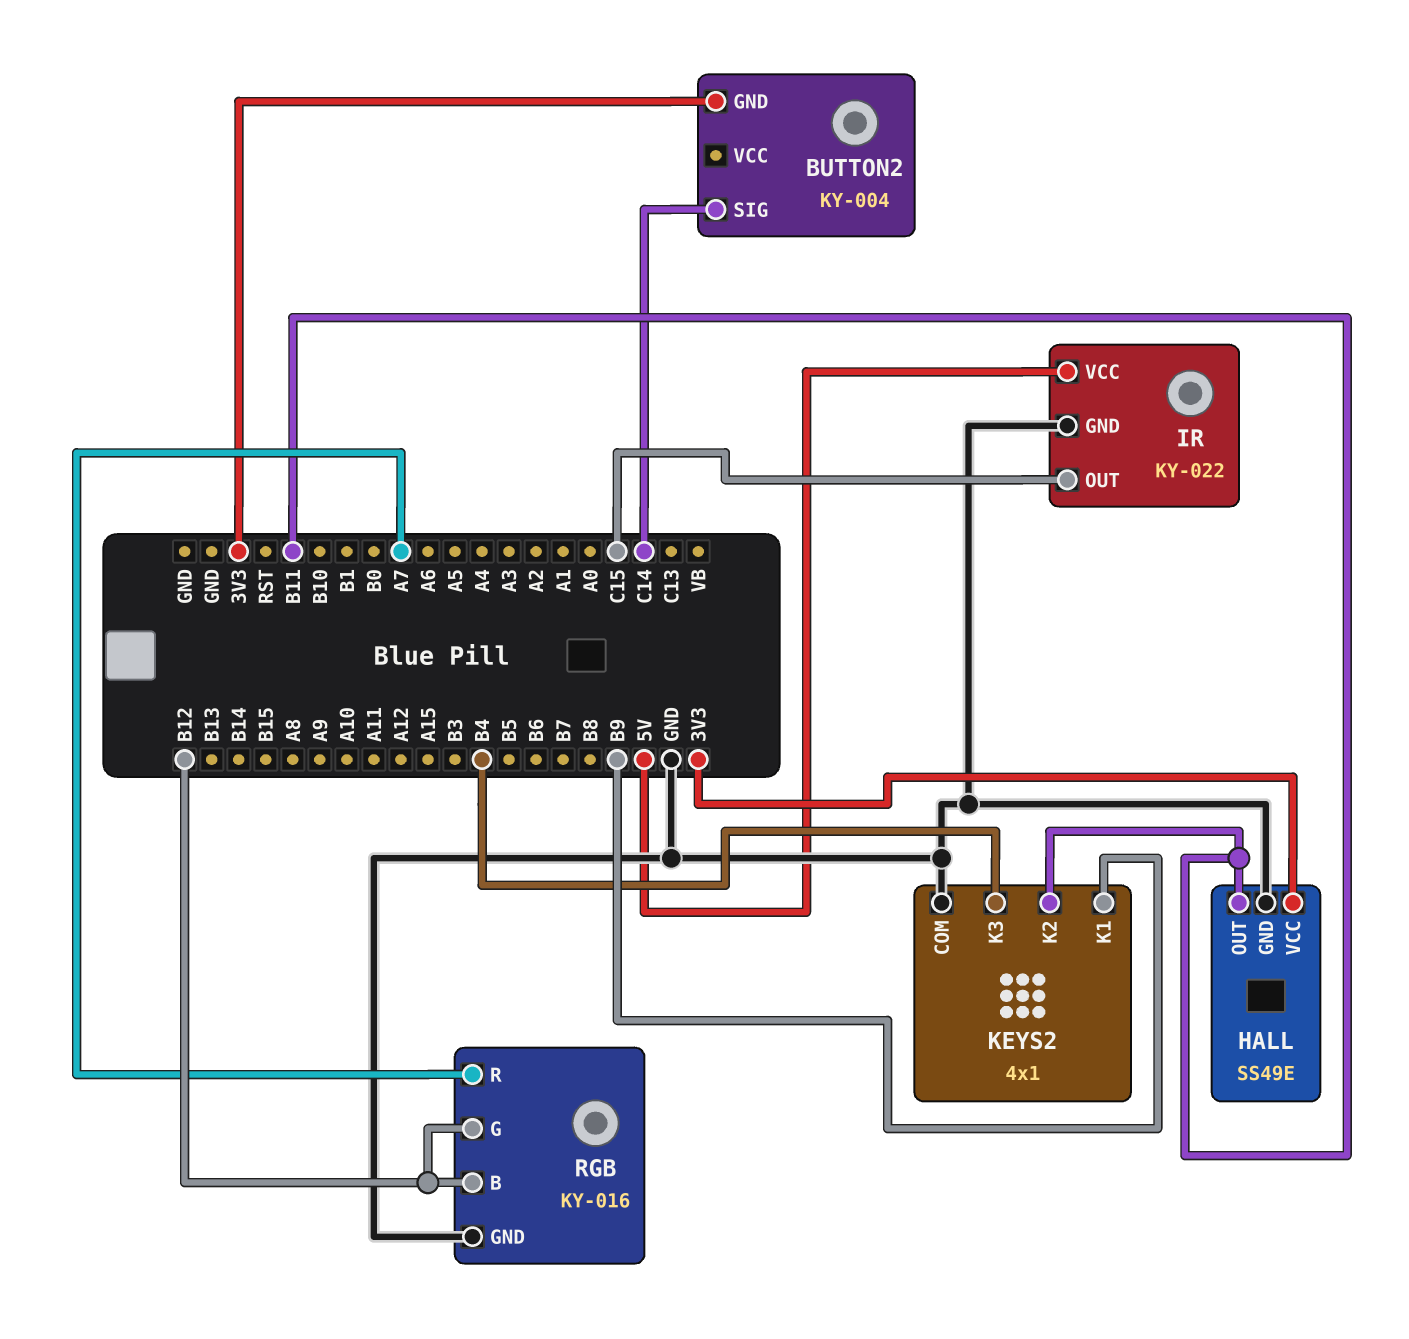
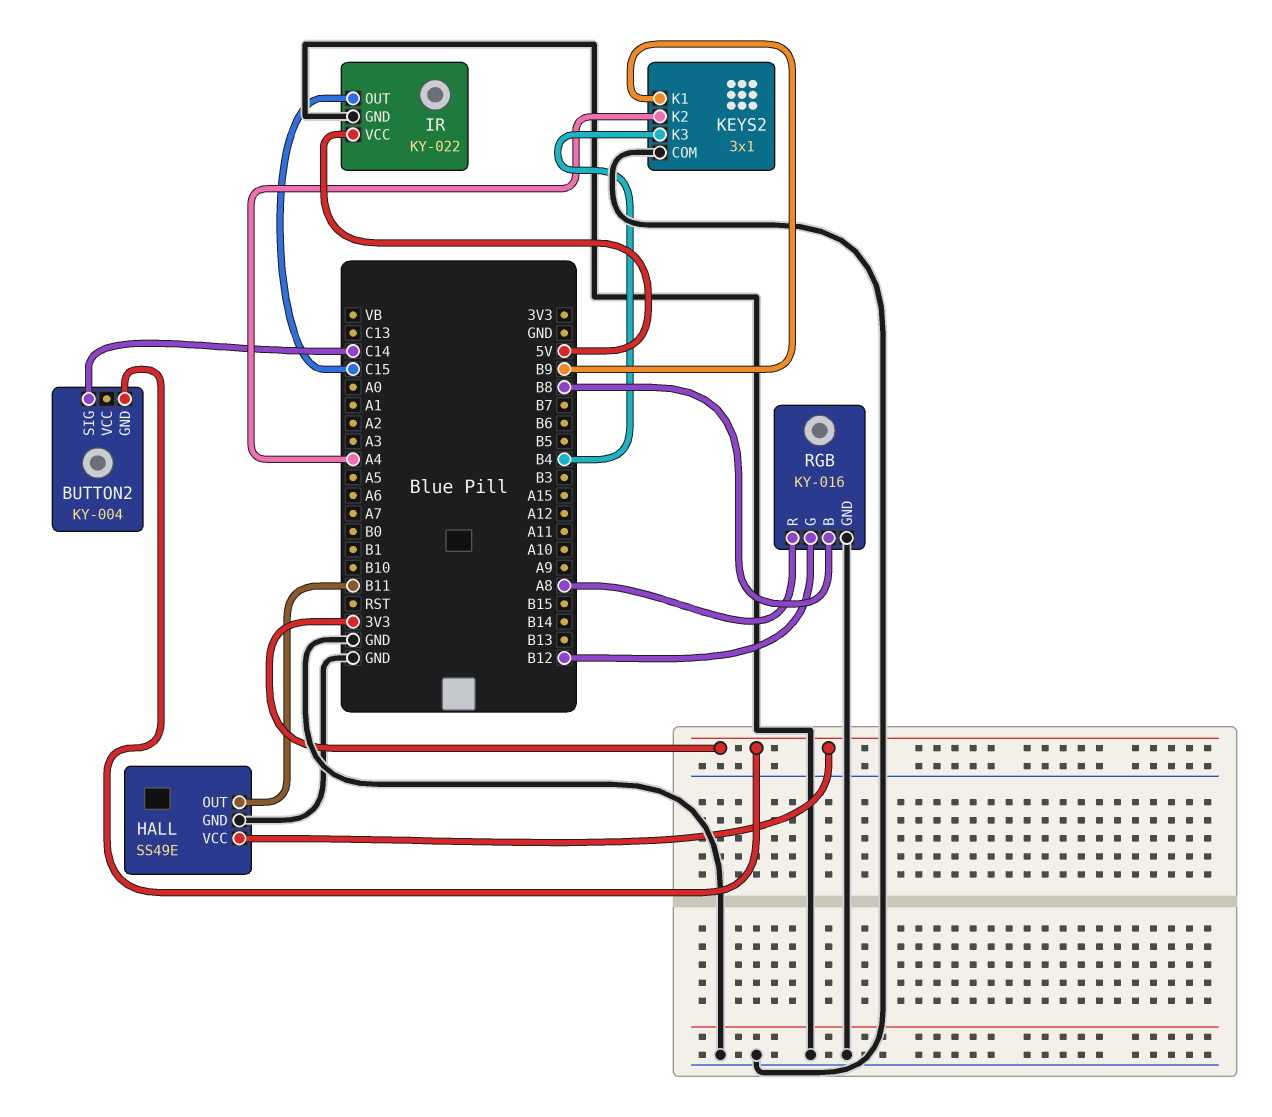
KEYS2: 4x1 -> 3x1
KEYS2 pin K2: B11 -> A4
RGB pin B: B12 -> B8
RGB pin R: A7 -> A8

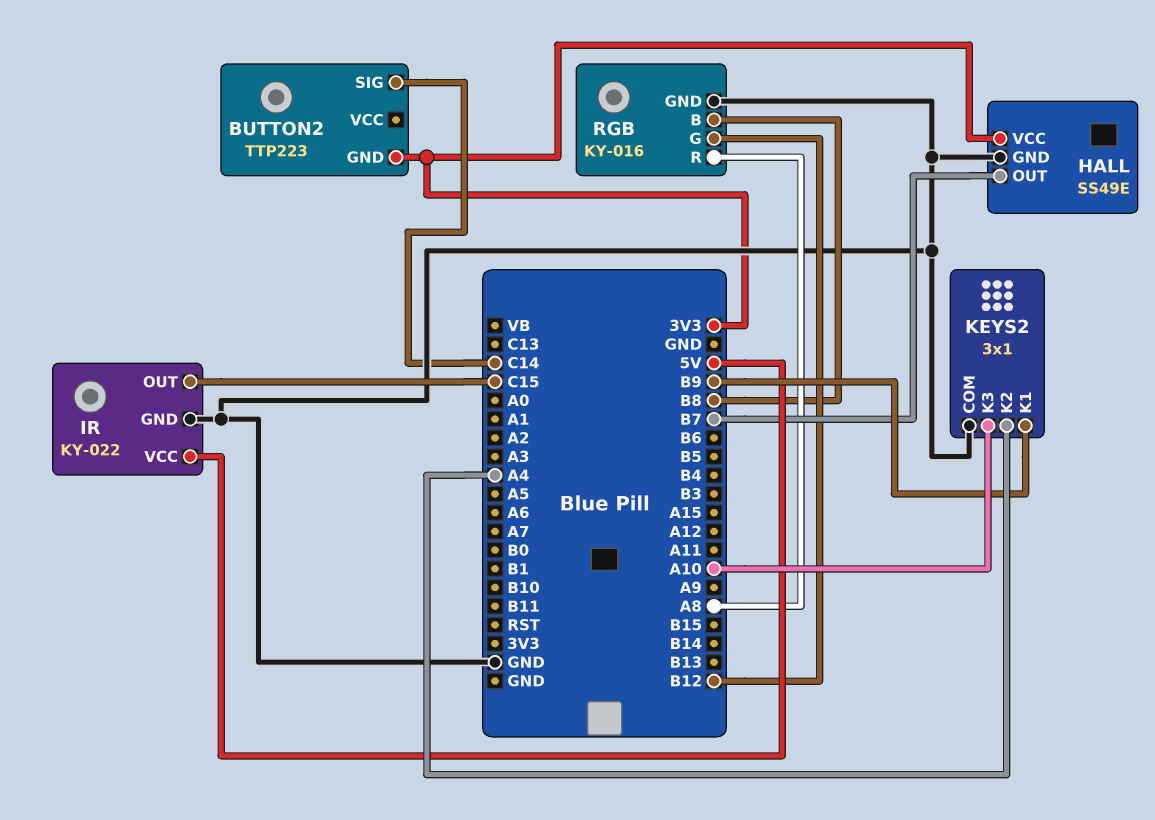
BUTTON2: KY-004 -> TTP223
HALL pin OUT: B11 -> B7
KEYS2 pin K3: B4 -> A10

